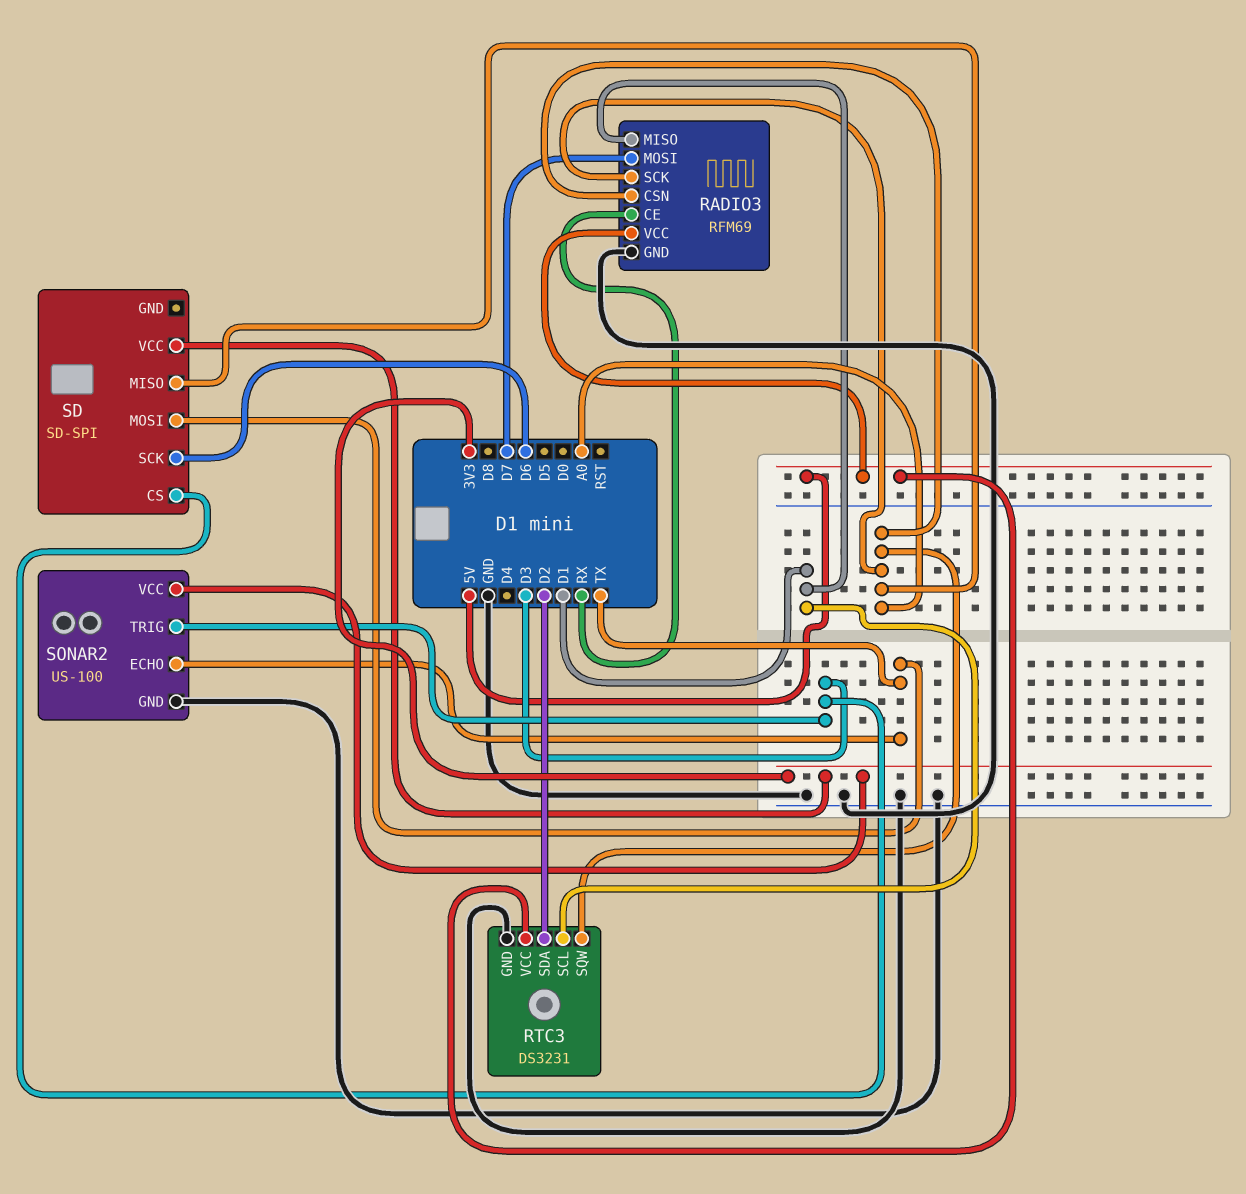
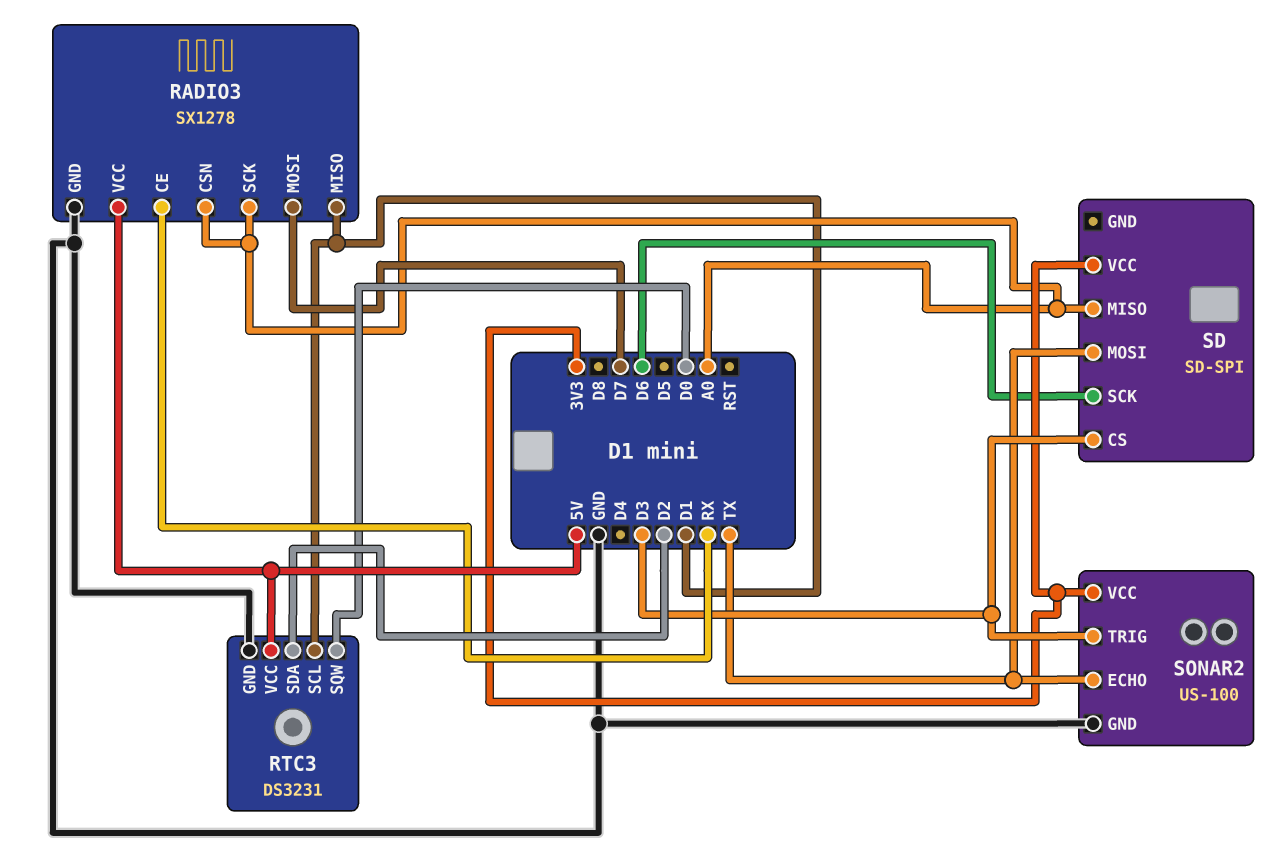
RADIO3: RFM69 -> SX1278
RTC3 pin SQW: A0 -> D0

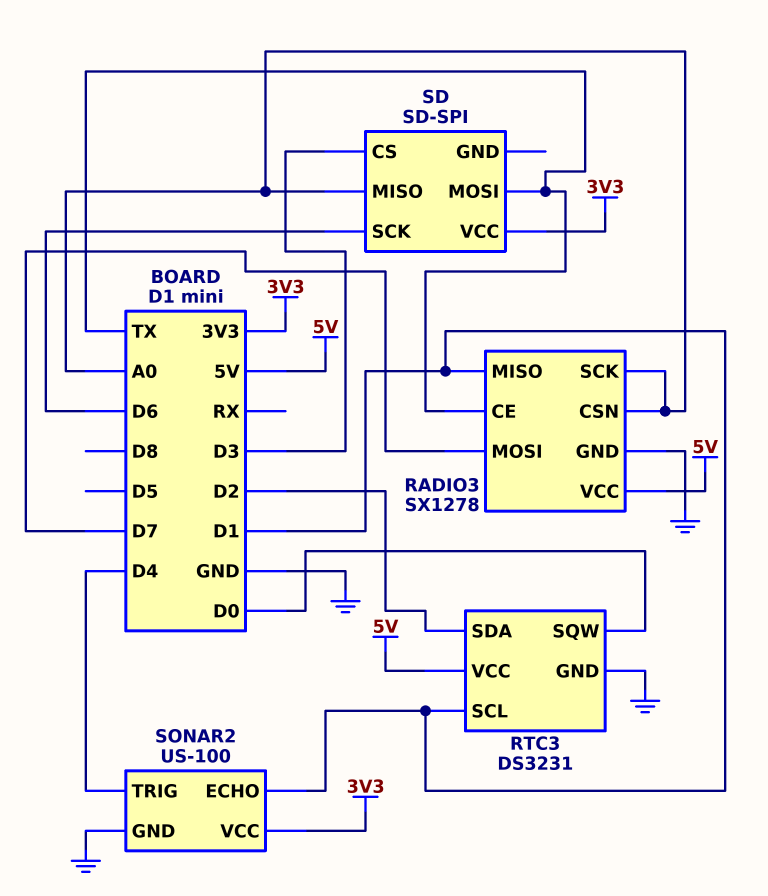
RADIO3 pin CE: RX -> TX
SONAR2 pin ECHO: TX -> D1
SONAR2 pin TRIG: D3 -> D4

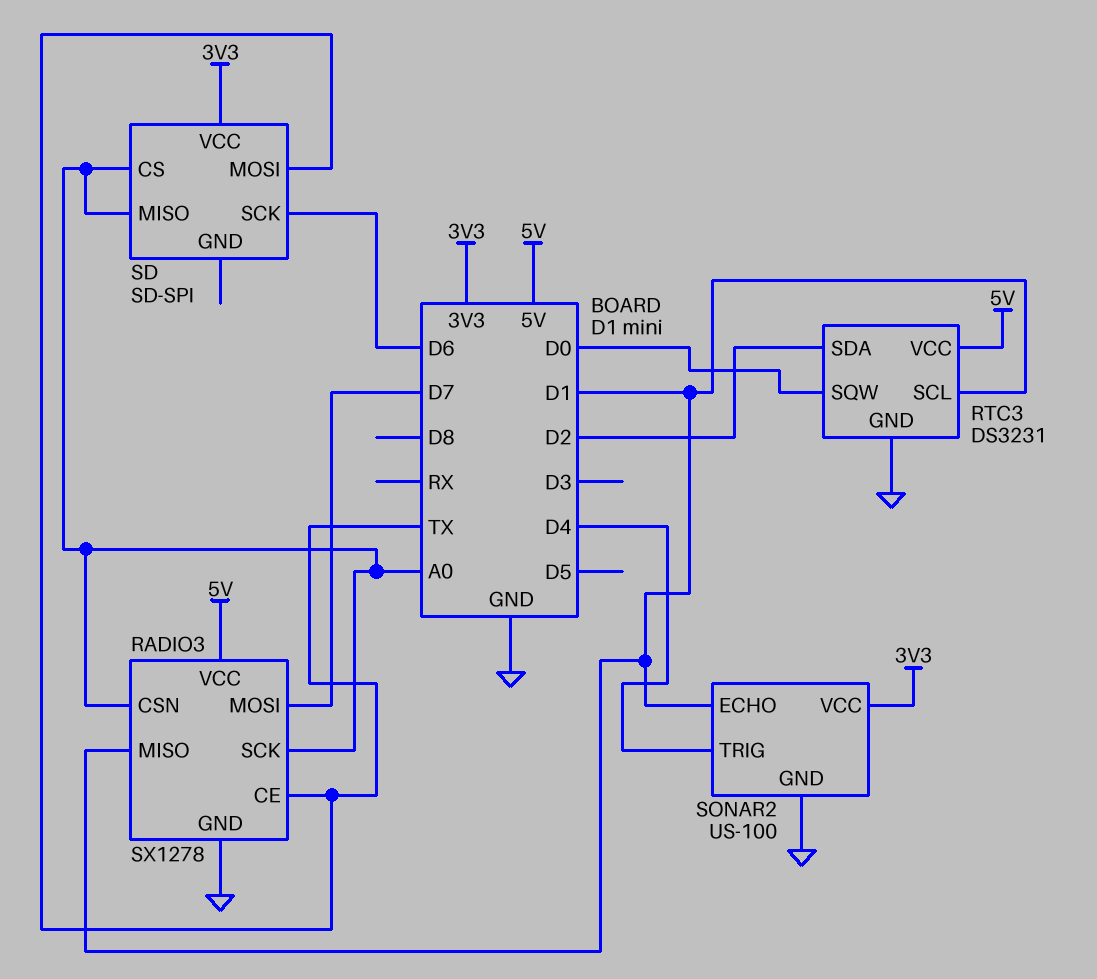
SD pin CS: D3 -> A0

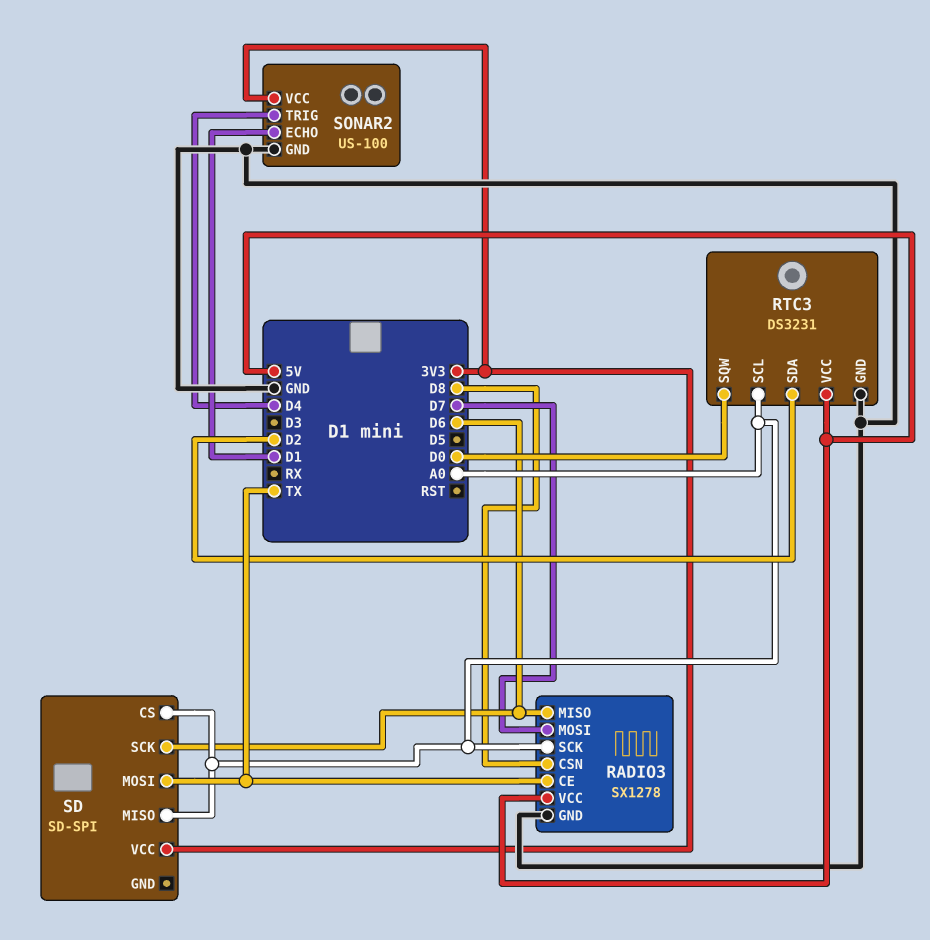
RADIO3 pin CSN: A0 -> D8
RADIO3 pin MISO: D1 -> D6
RTC3 pin SCL: D1 -> A0

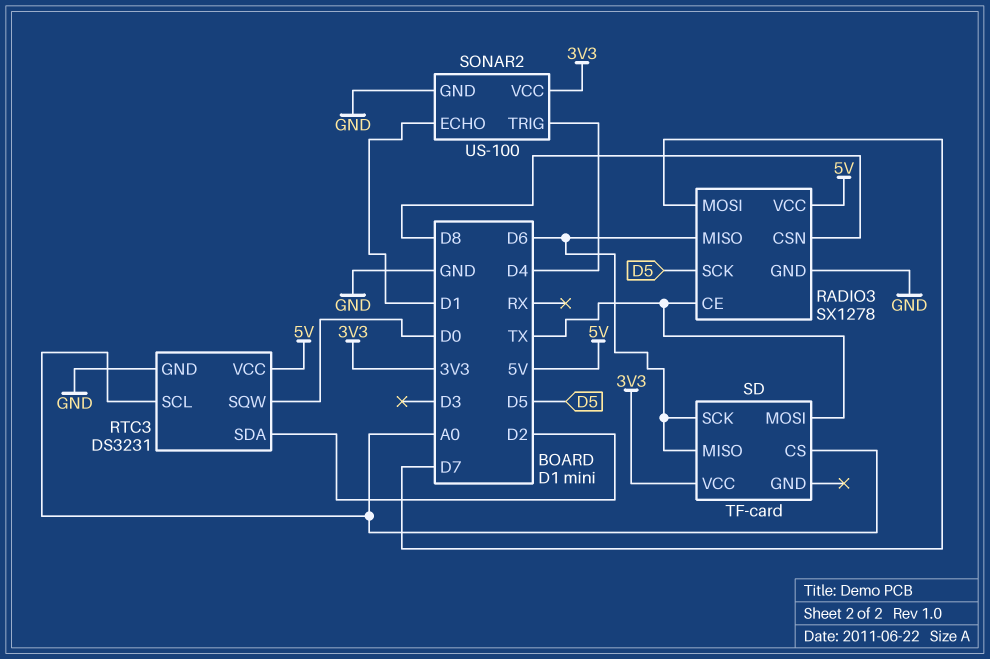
RADIO3 pin SCK: A0 -> D5
SD: SD-SPI -> TF-card
SD pin MISO: A0 -> D6

